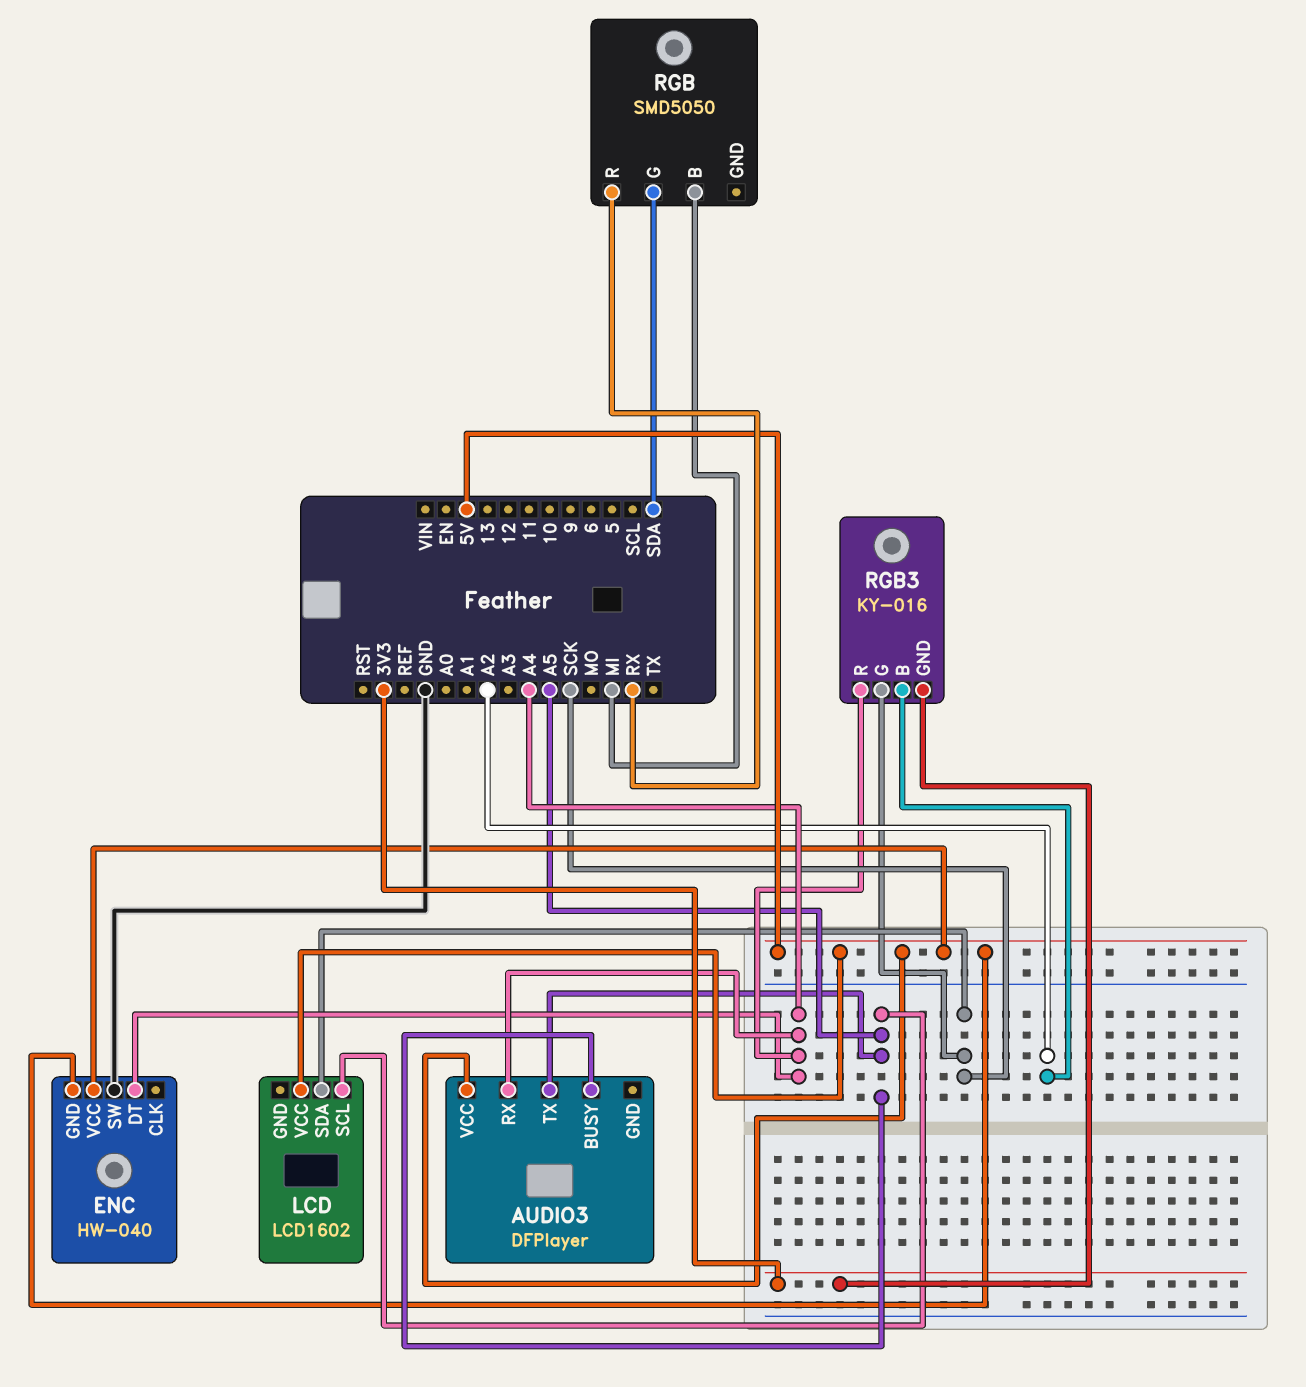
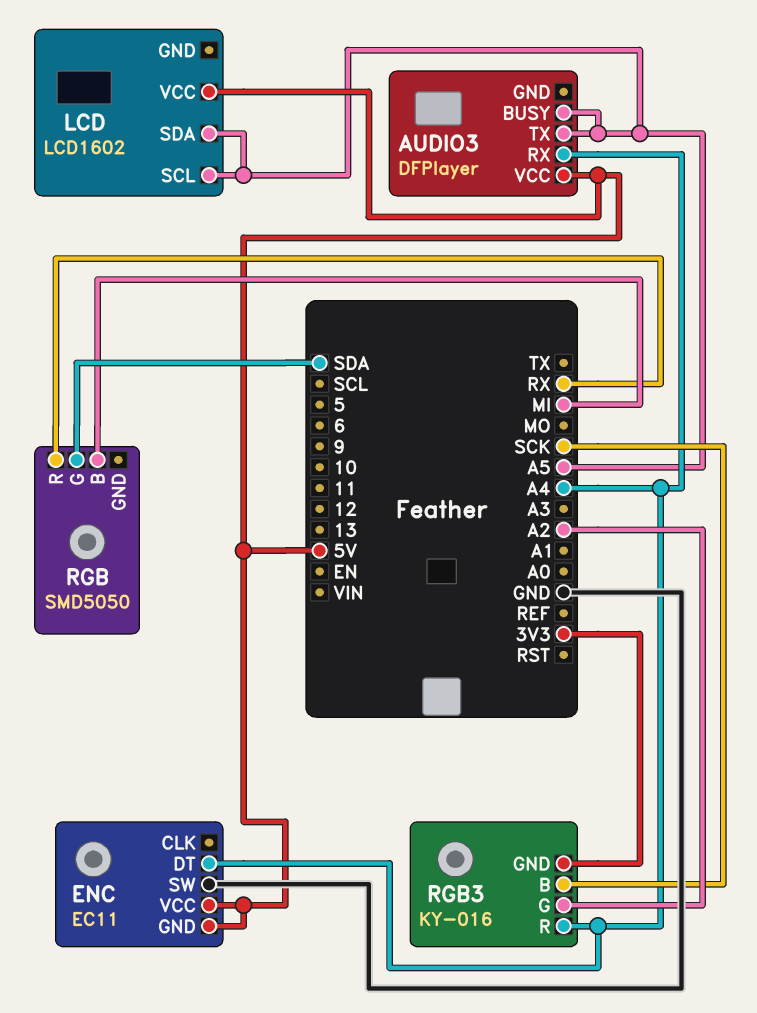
ENC: HW-040 -> EC11
LCD pin SDA: SCK -> A5
RGB3 pin B: A2 -> SCK
RGB3 pin G: SCK -> A2

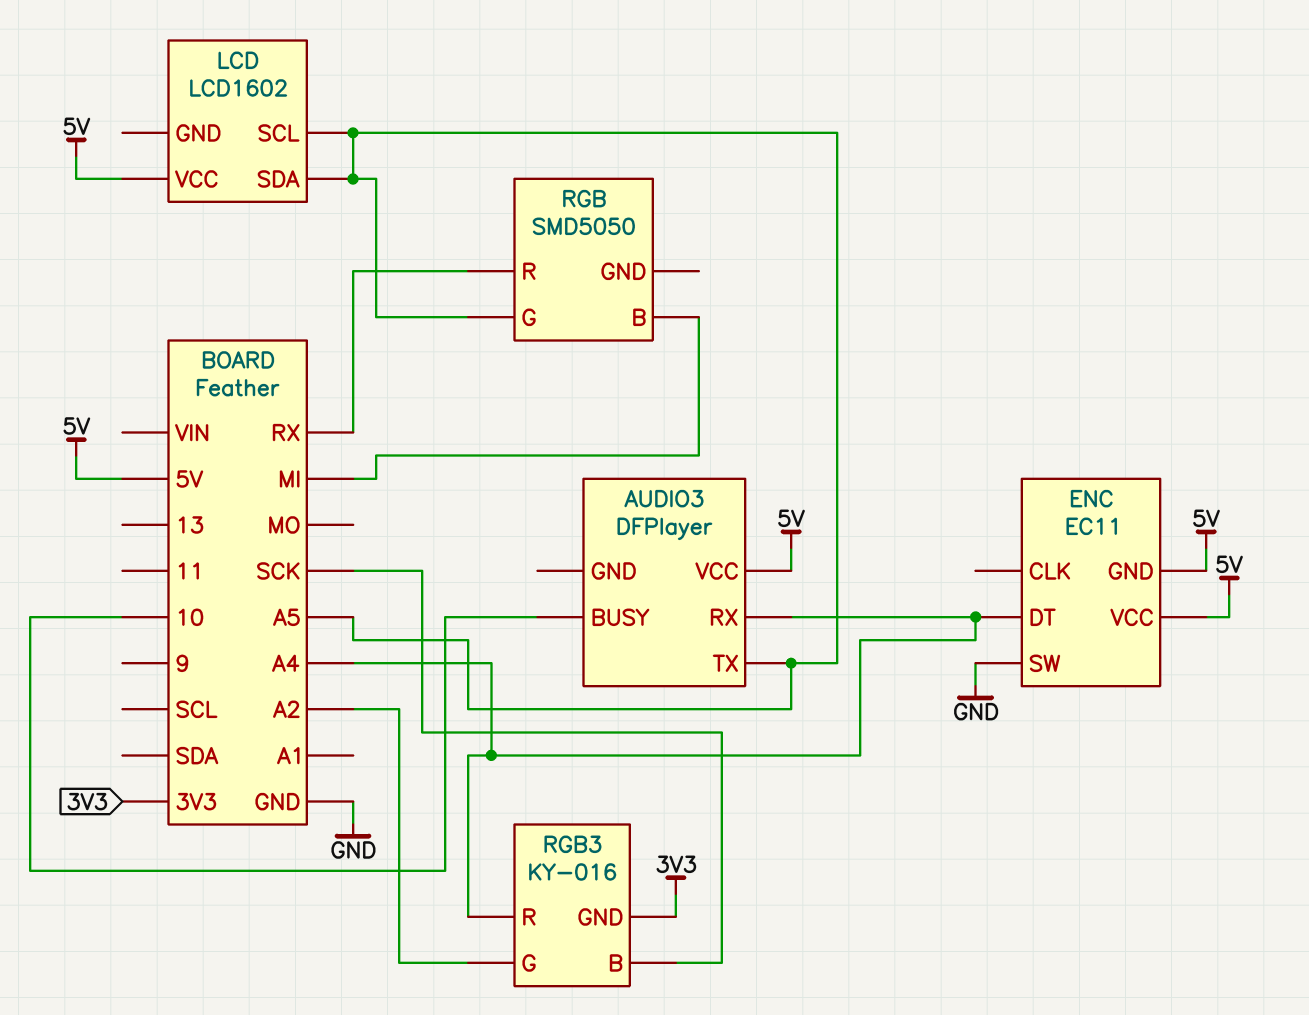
AUDIO3 pin BUSY: A5 -> 10
RGB pin G: SDA -> A5

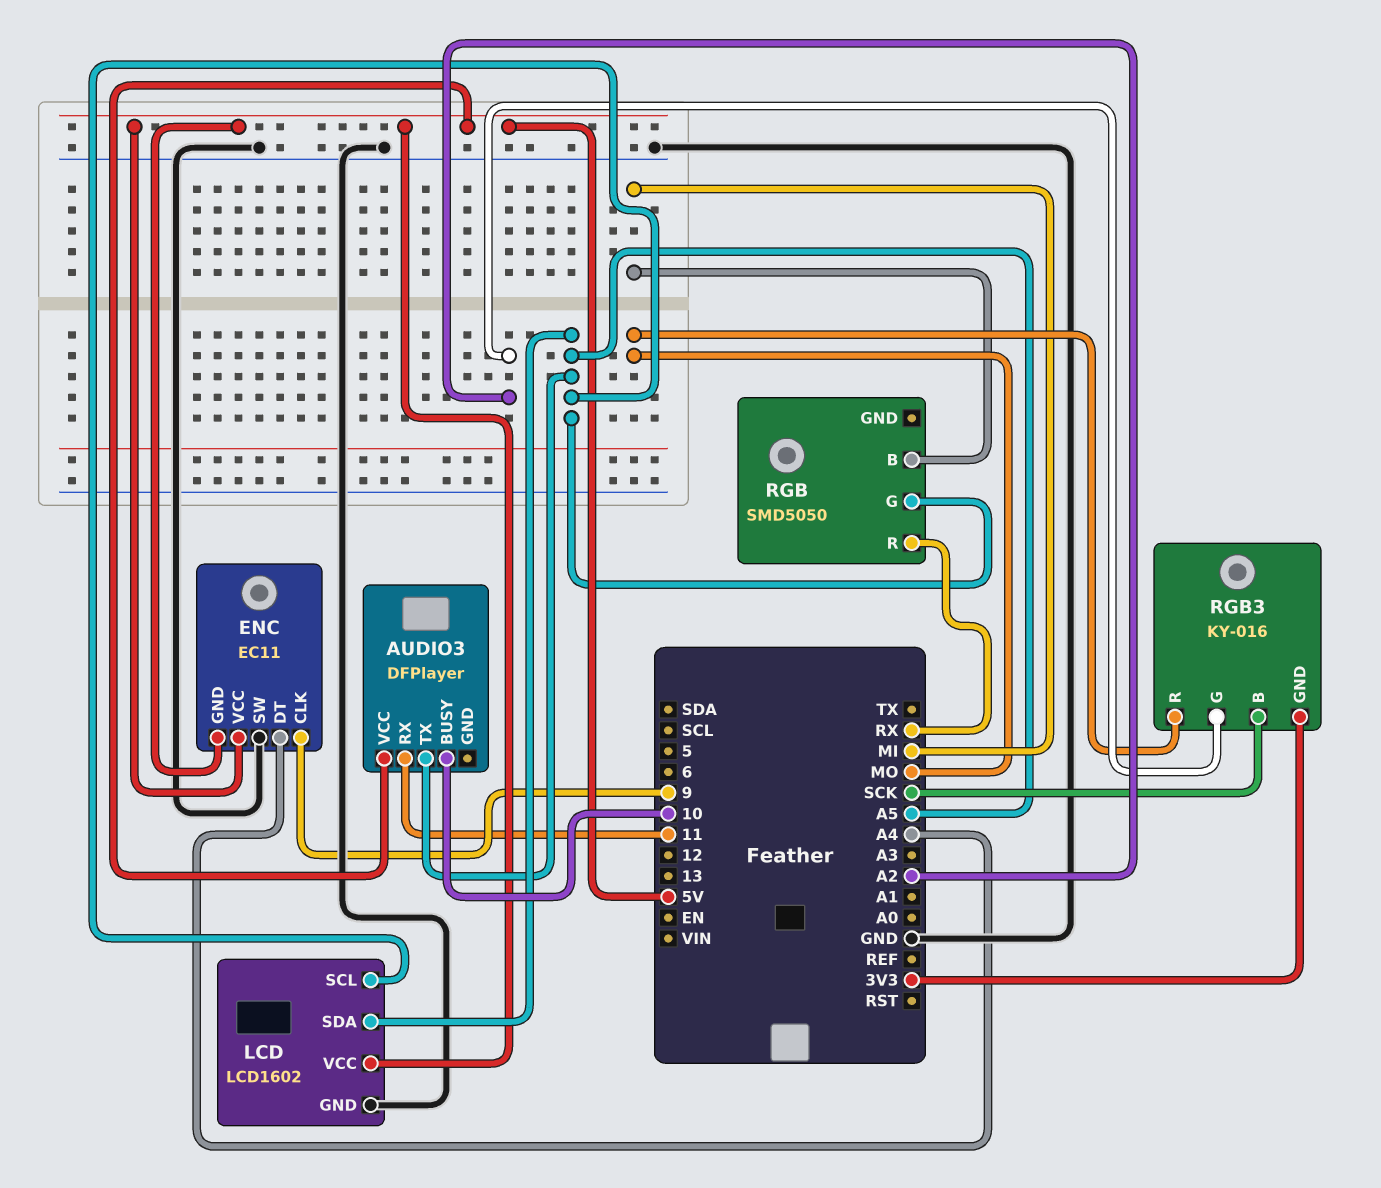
AUDIO3 pin RX: A4 -> 11
ENC pin CLK: none -> 9
LCD pin GND: none -> GND
RGB3 pin R: A4 -> MO

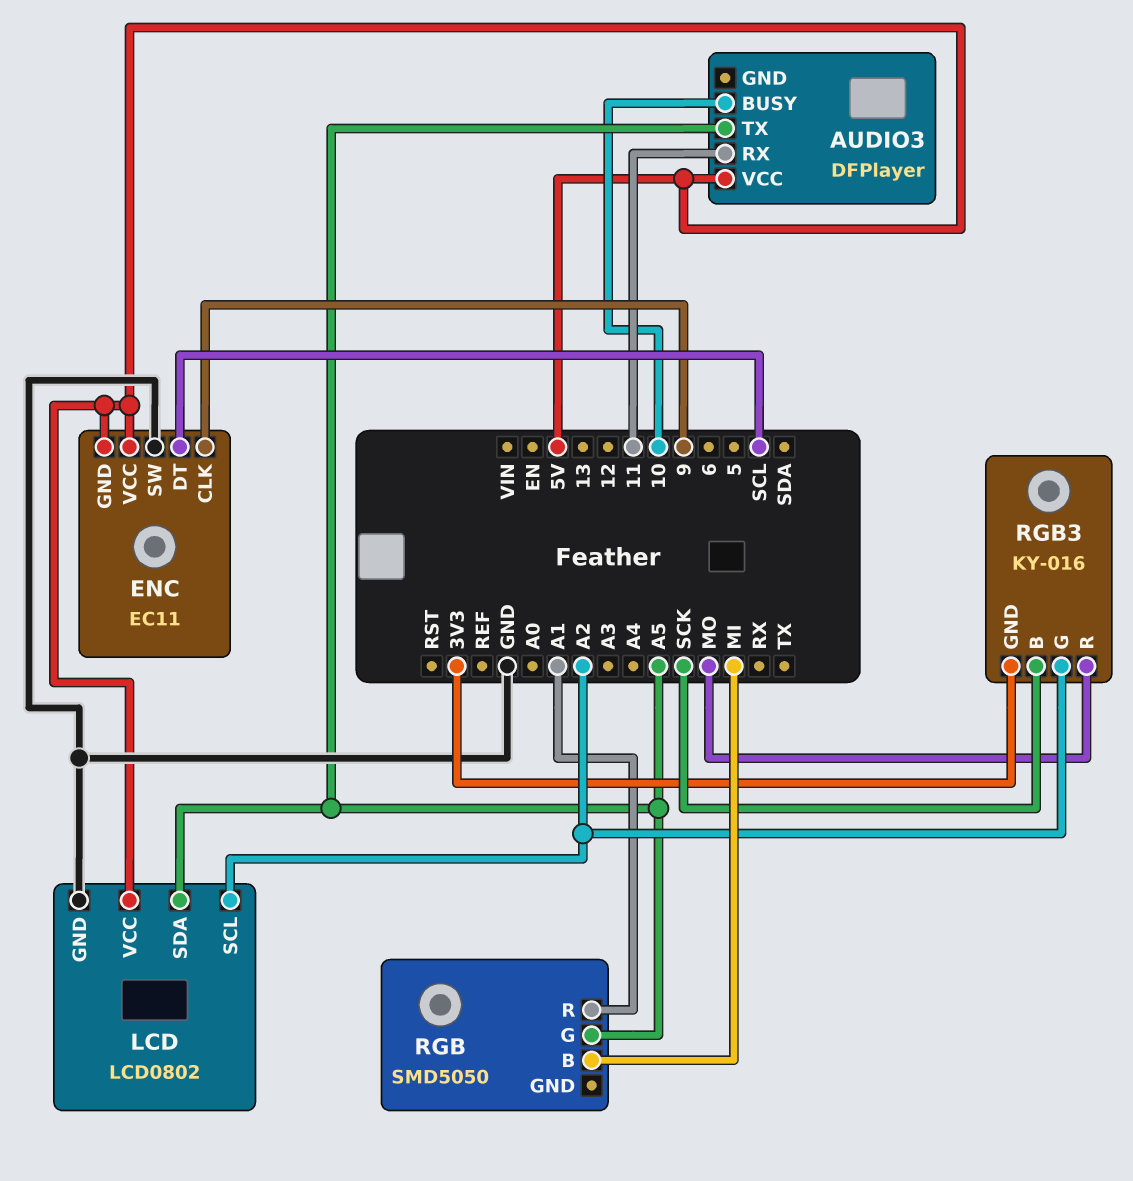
ENC pin DT: A4 -> SCL
LCD: LCD1602 -> LCD0802
LCD pin SCL: A5 -> A2
RGB pin R: RX -> A1

